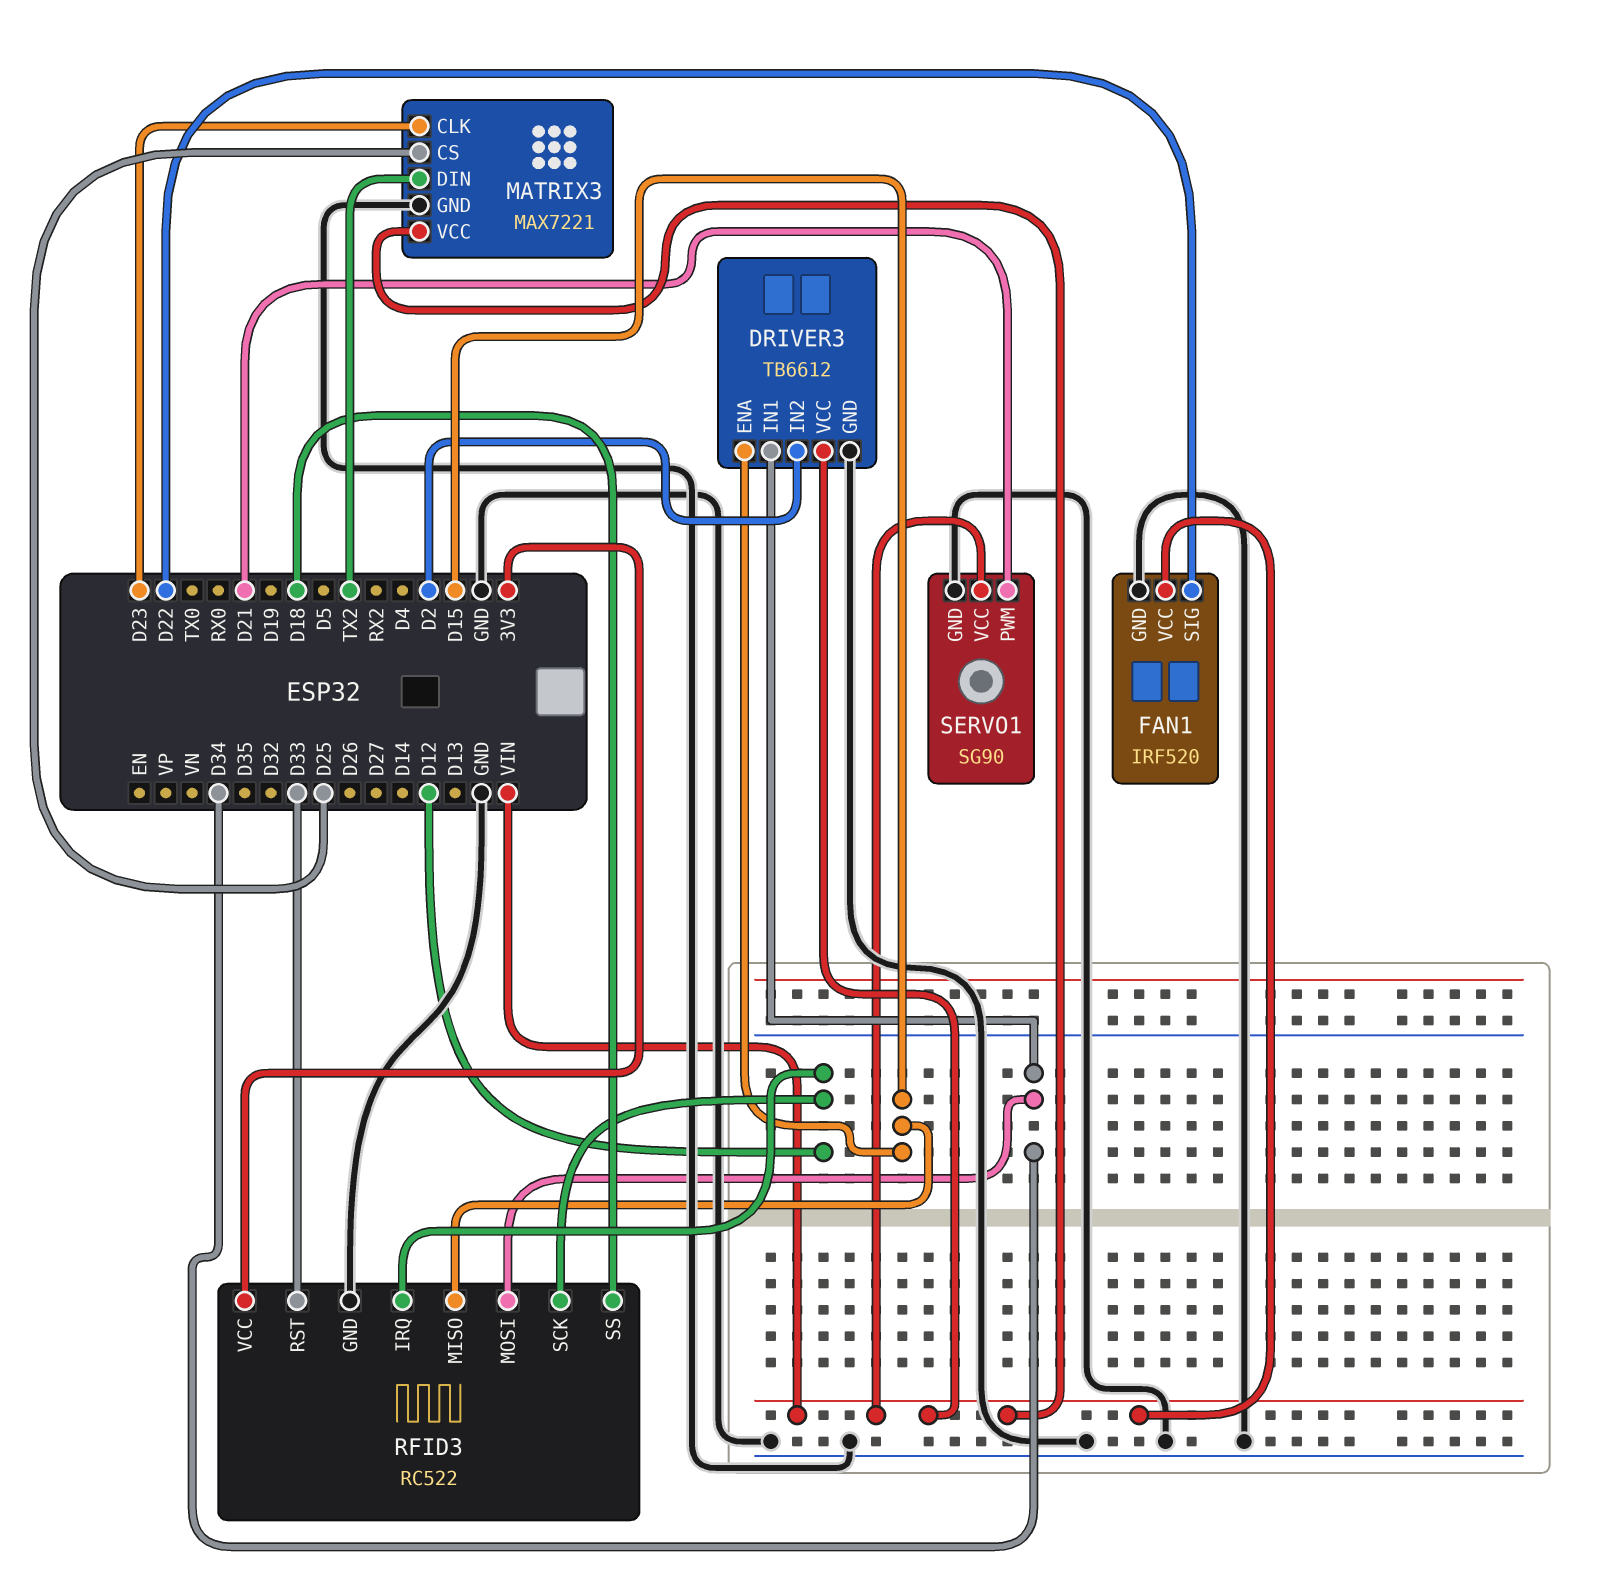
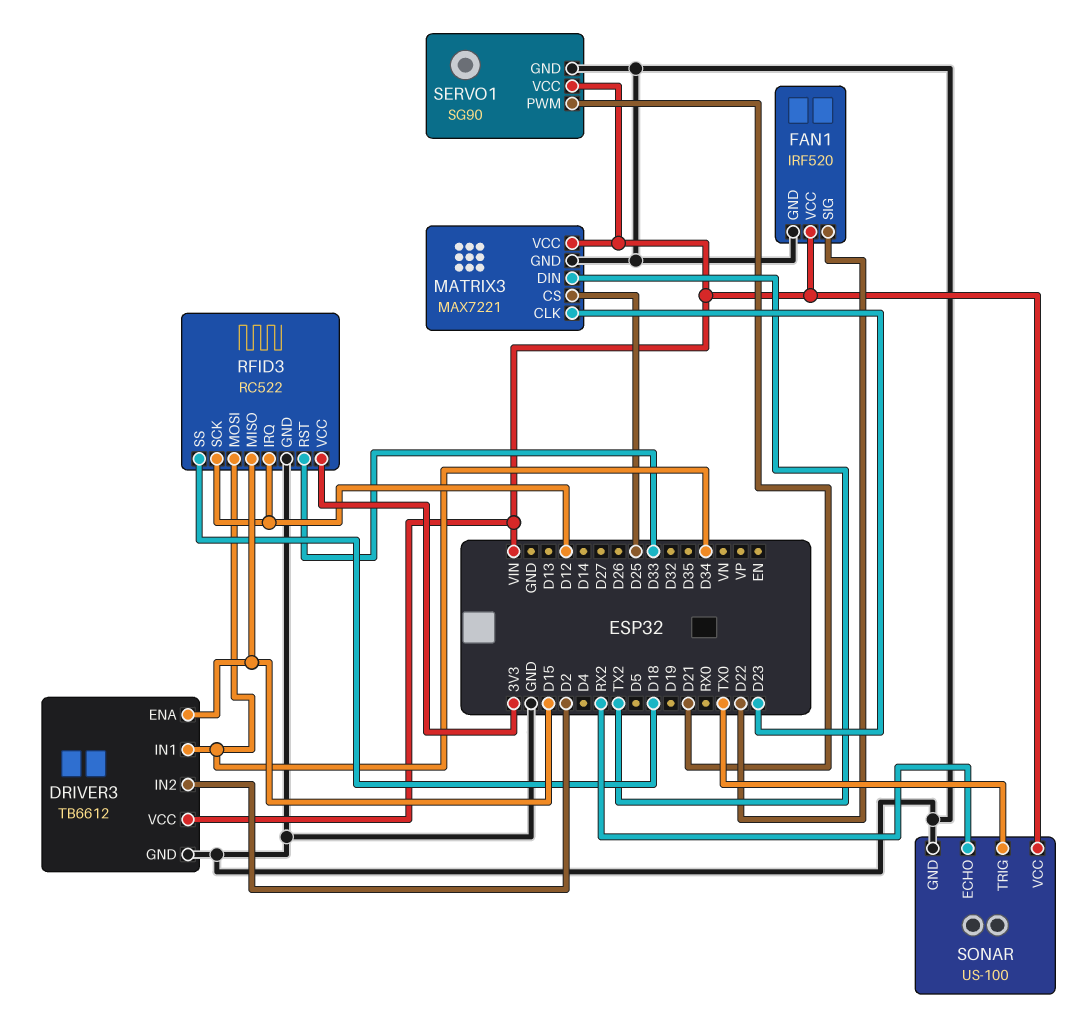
SONAR: none -> US-100
SONAR pin ECHO: none -> RX2
SONAR pin GND: none -> GND
SONAR pin TRIG: none -> TX0
SONAR pin VCC: none -> VIN

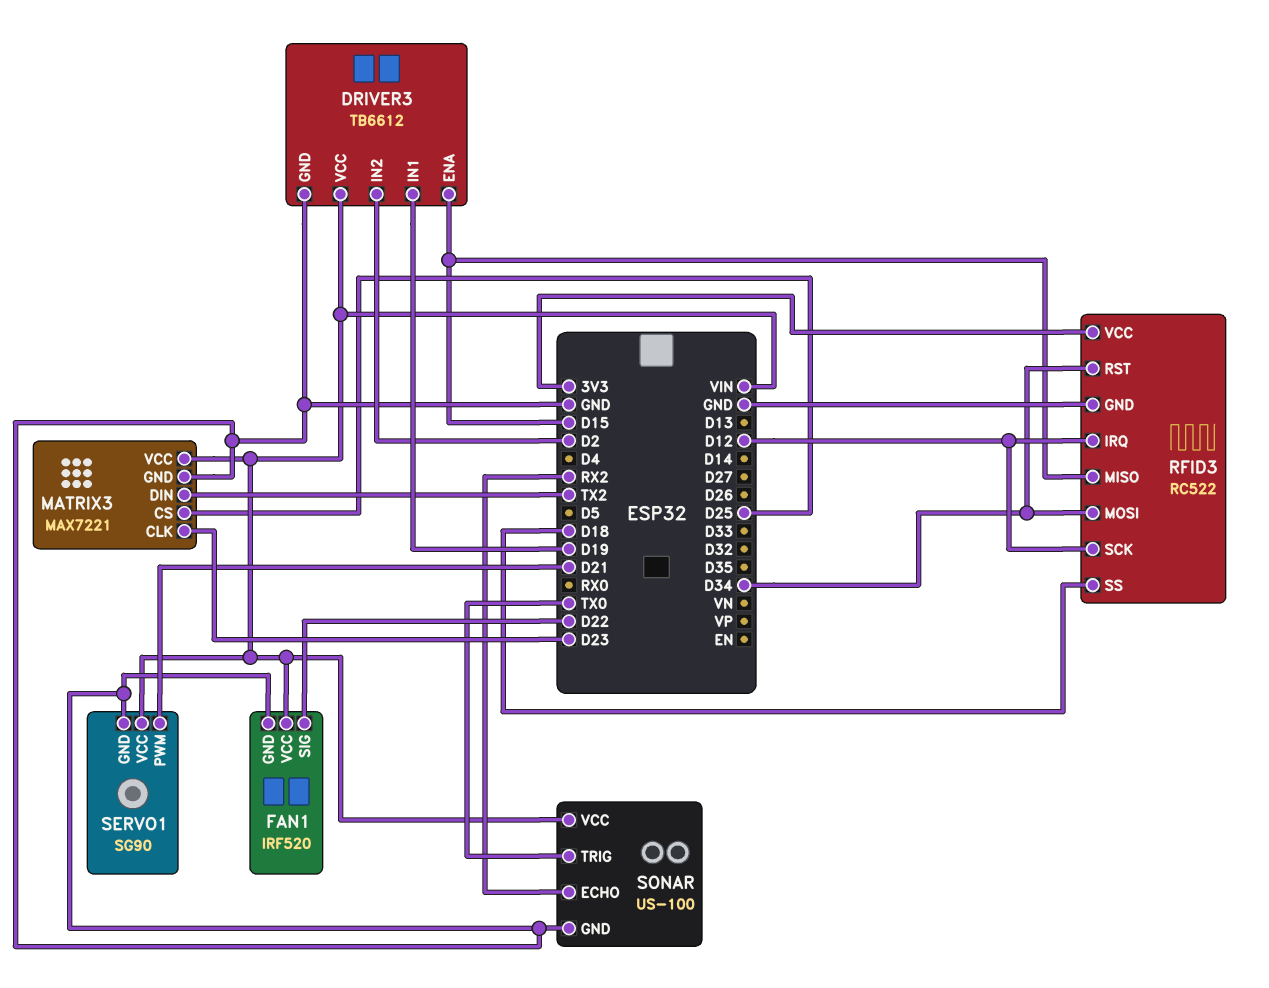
DRIVER3 pin IN1: D34 -> D19
RFID3 pin RST: D33 -> D34

